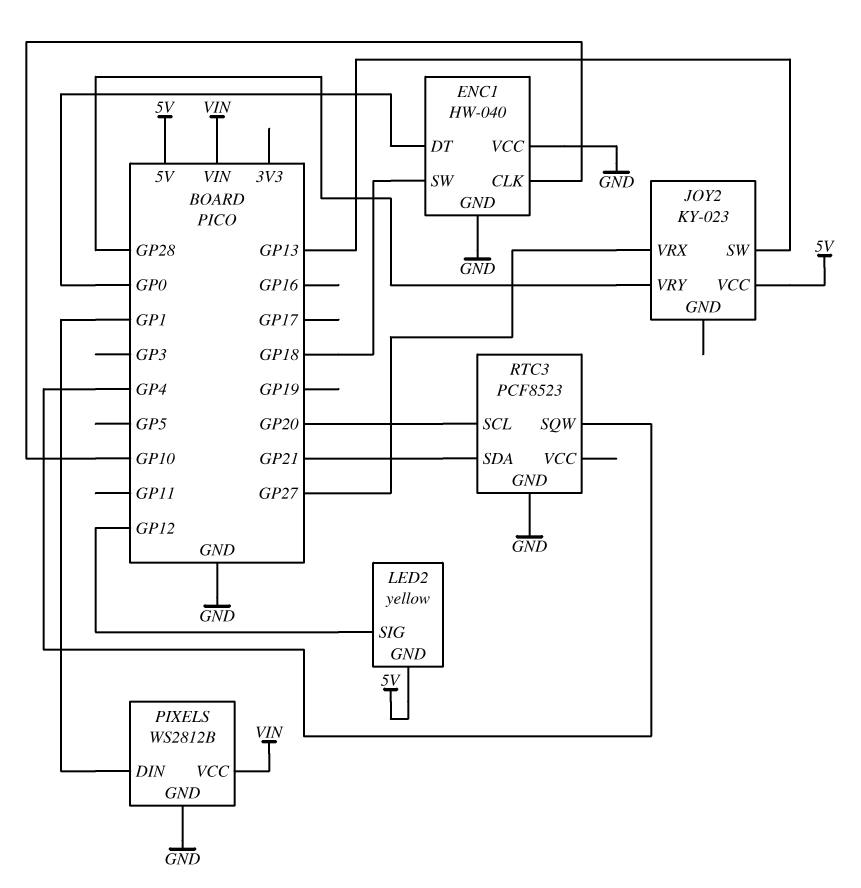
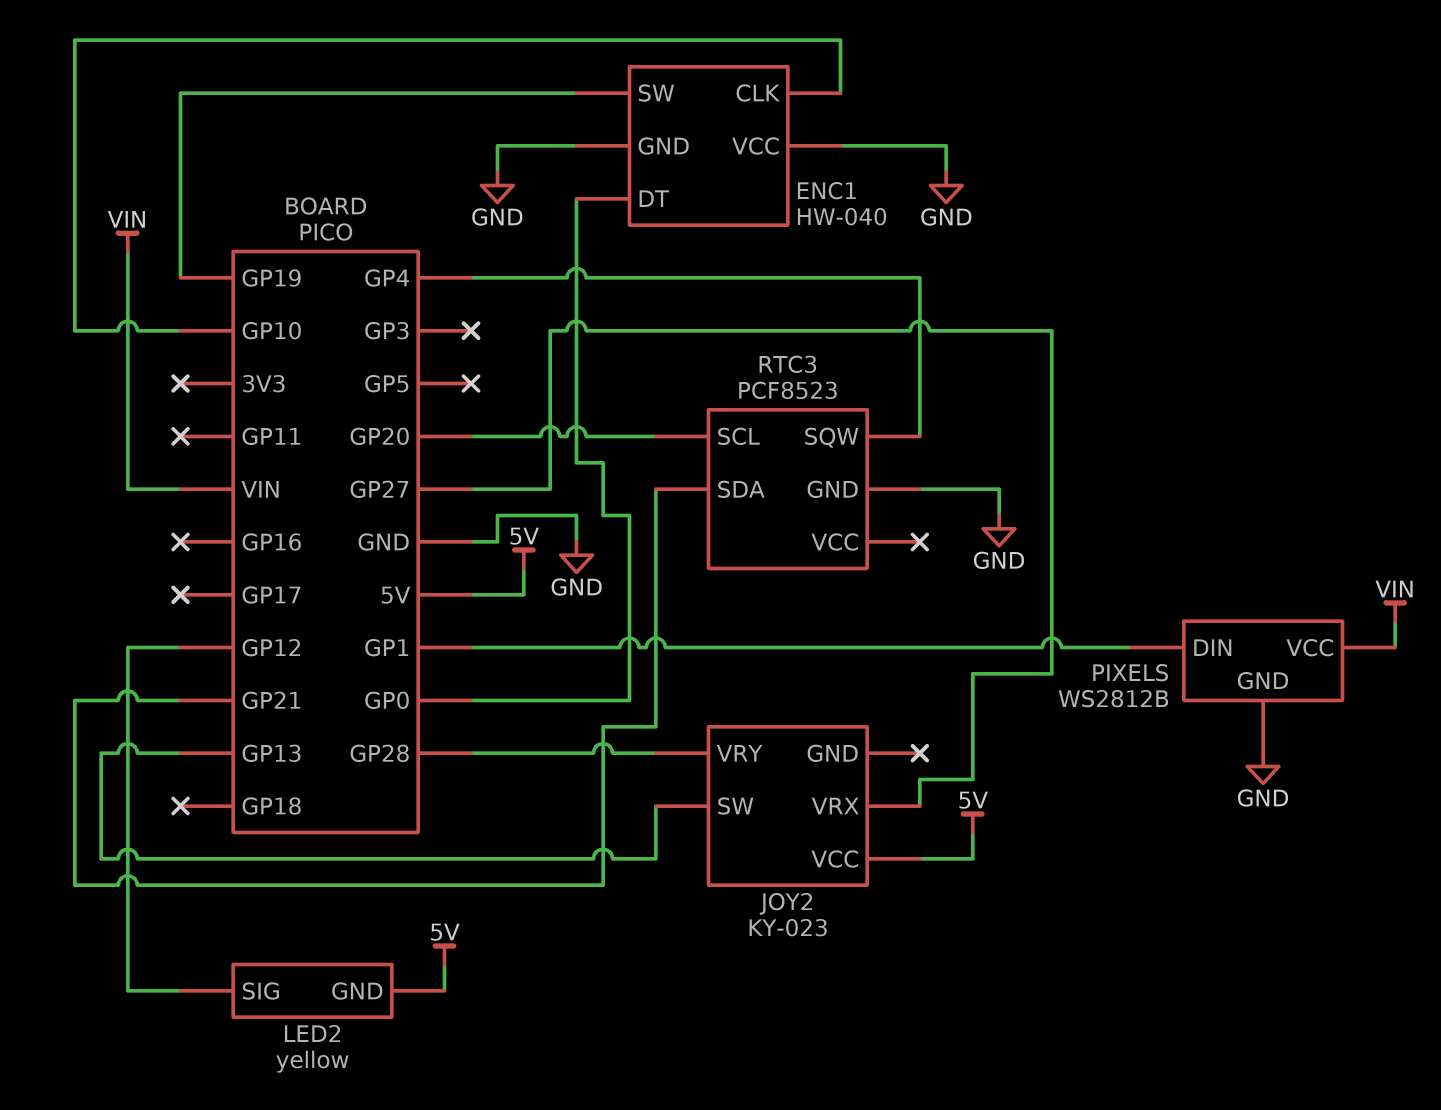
ENC1 pin SW: GP18 -> GP19

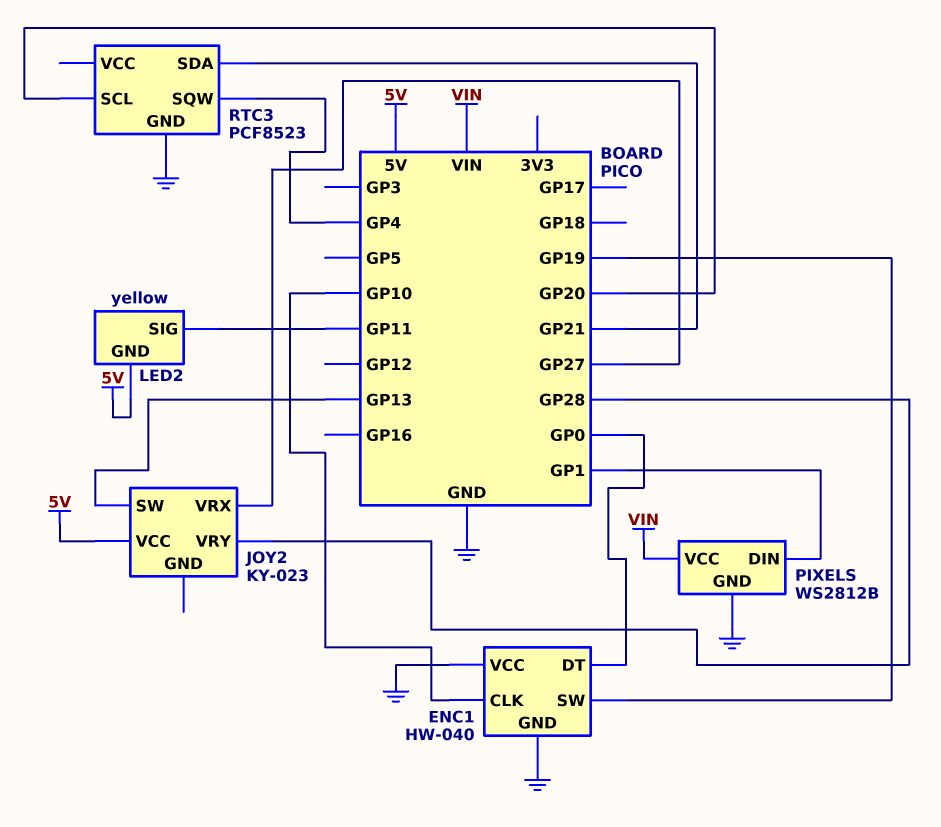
LED2 pin SIG: GP12 -> GP11

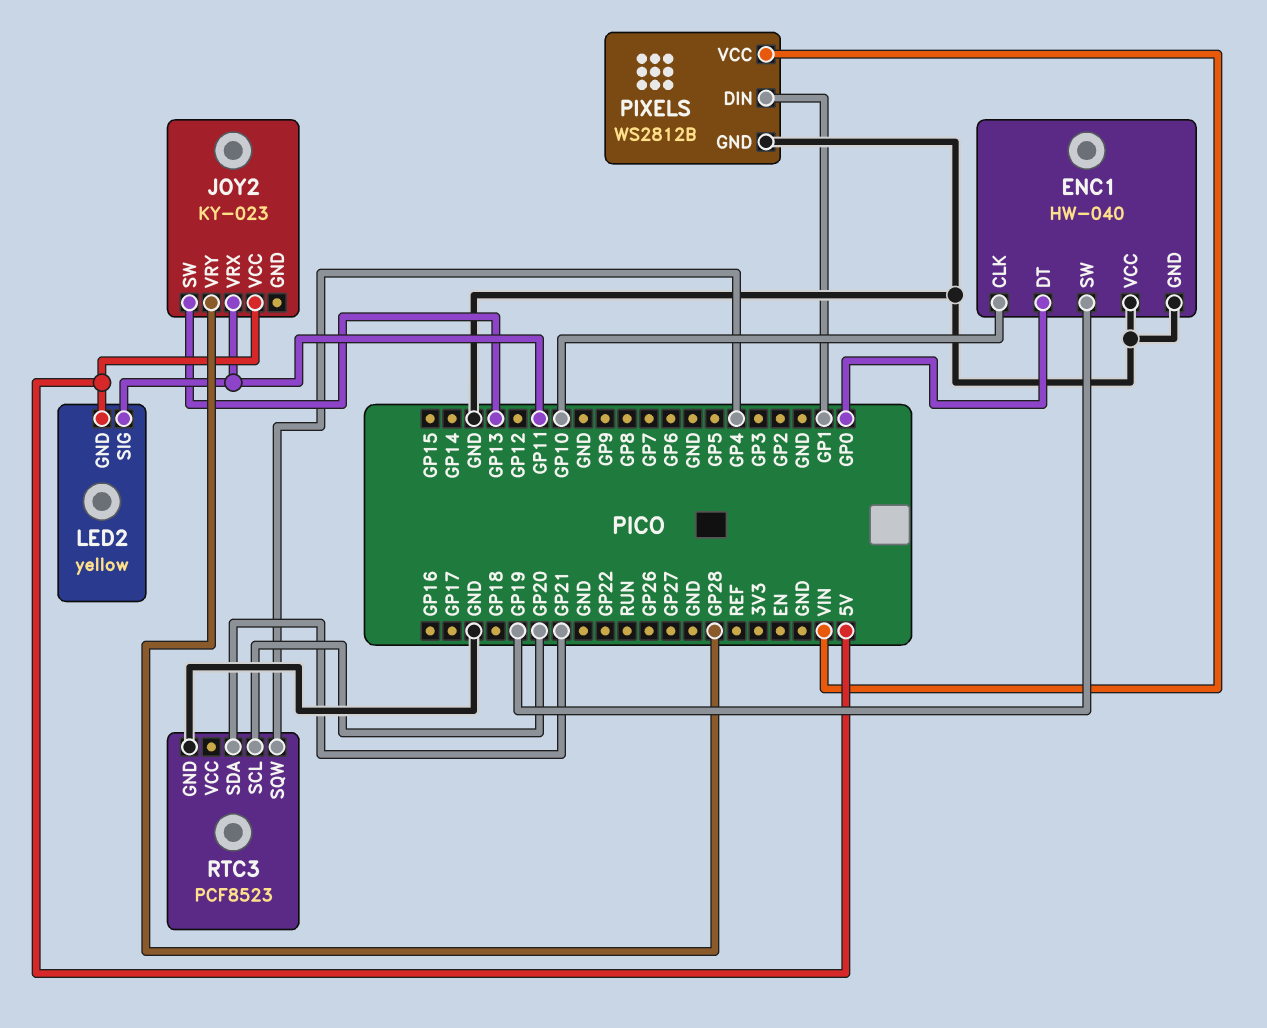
JOY2 pin VRX: GP27 -> GP11

